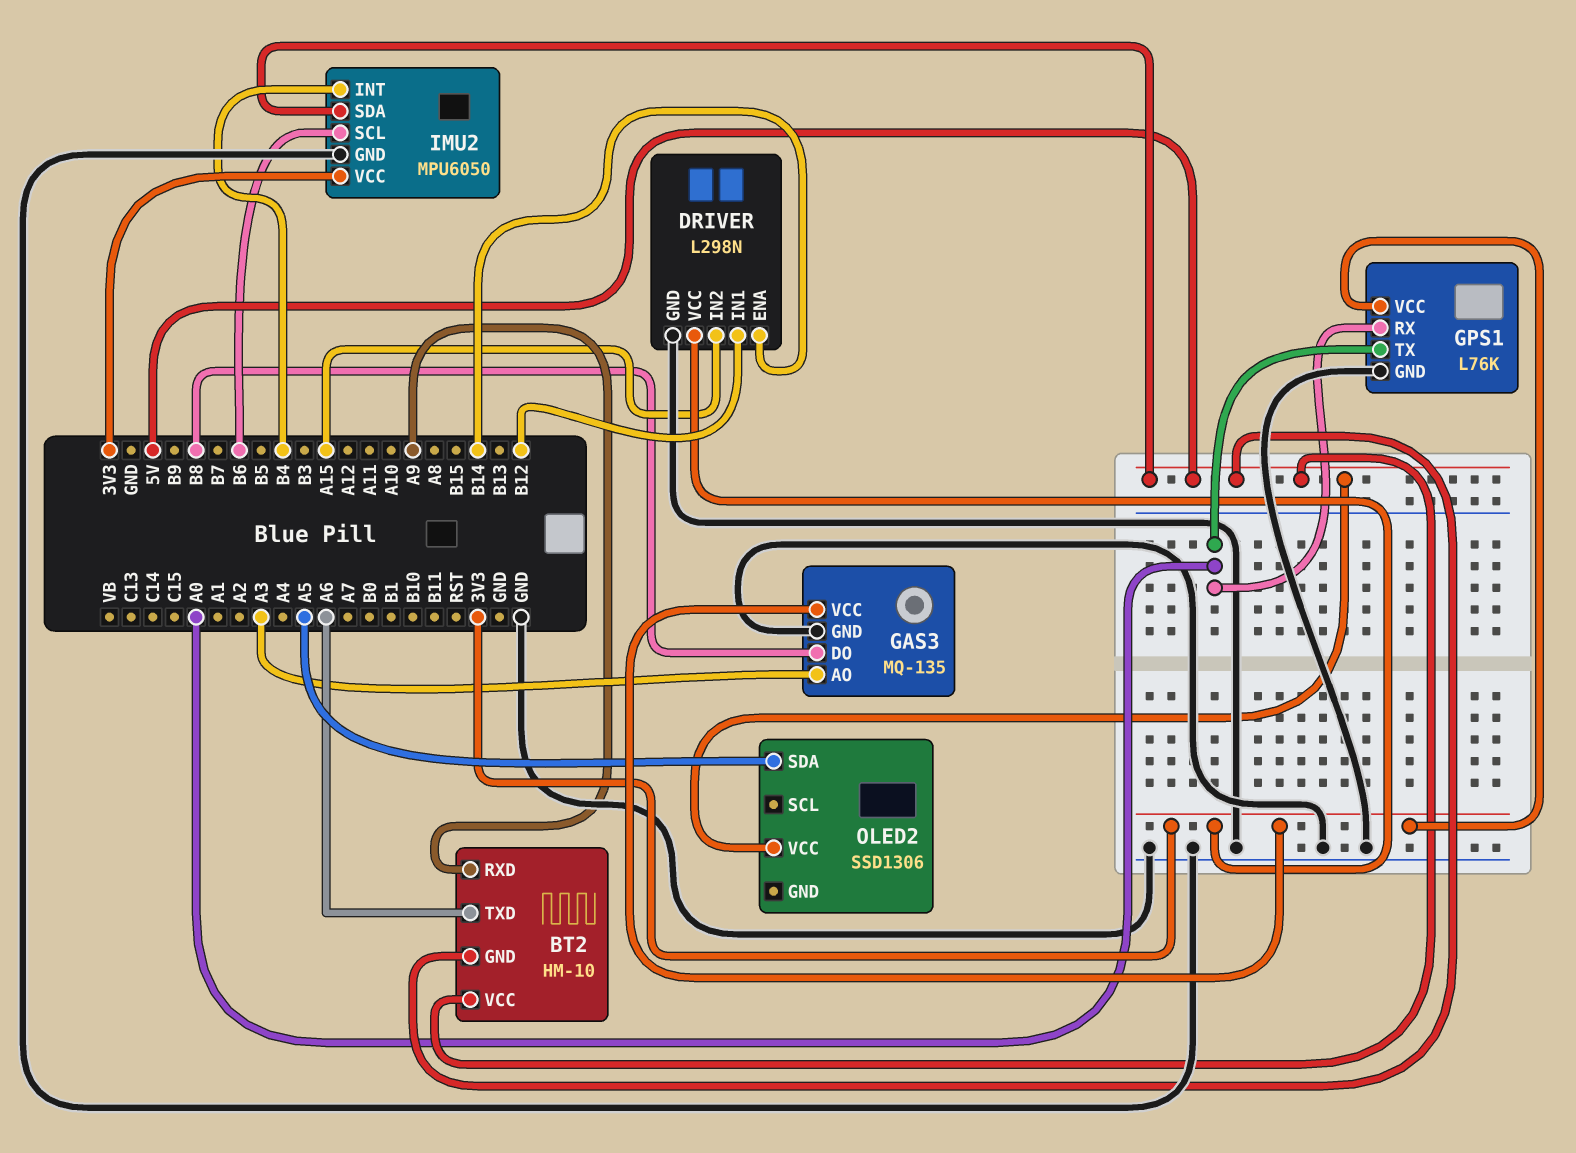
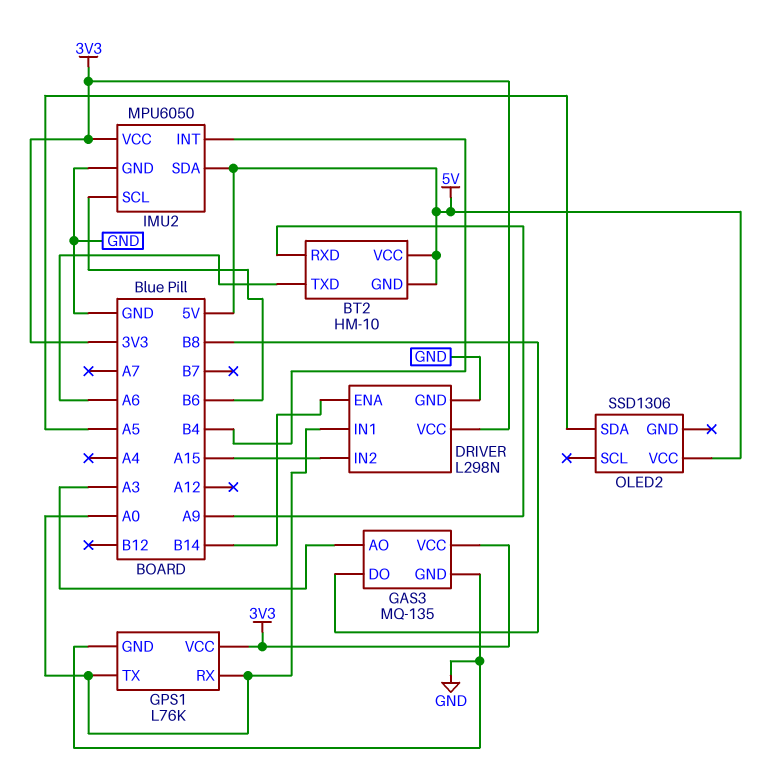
DRIVER pin IN1: B12 -> A0

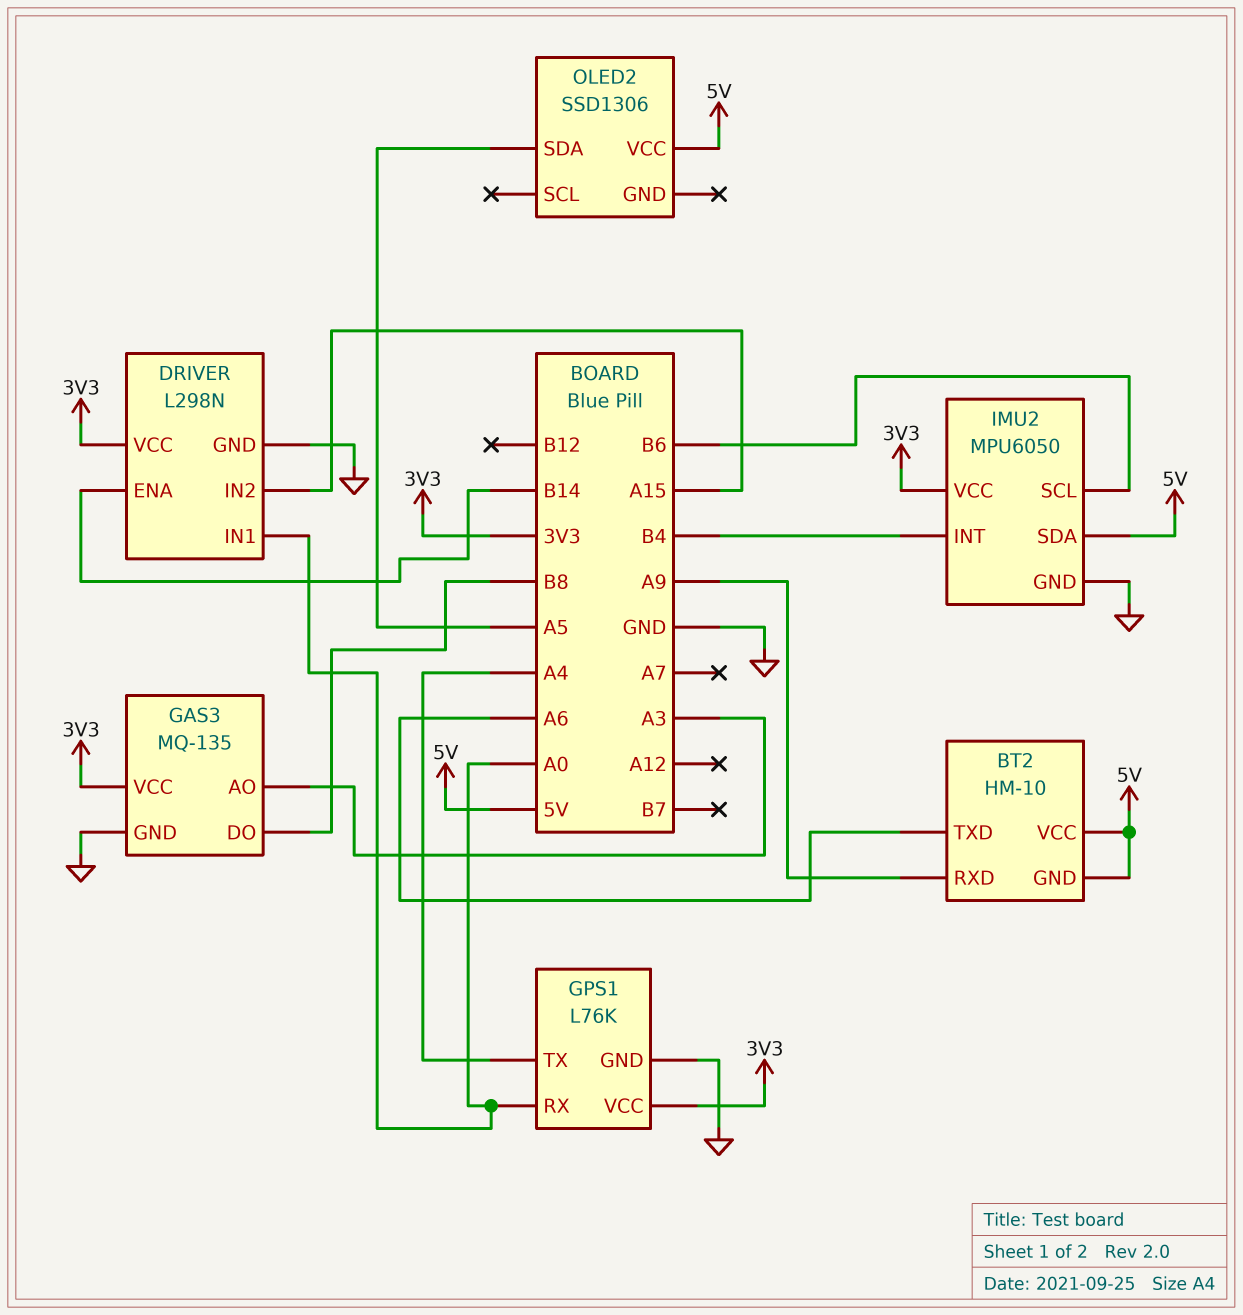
GPS1 pin TX: A0 -> A4

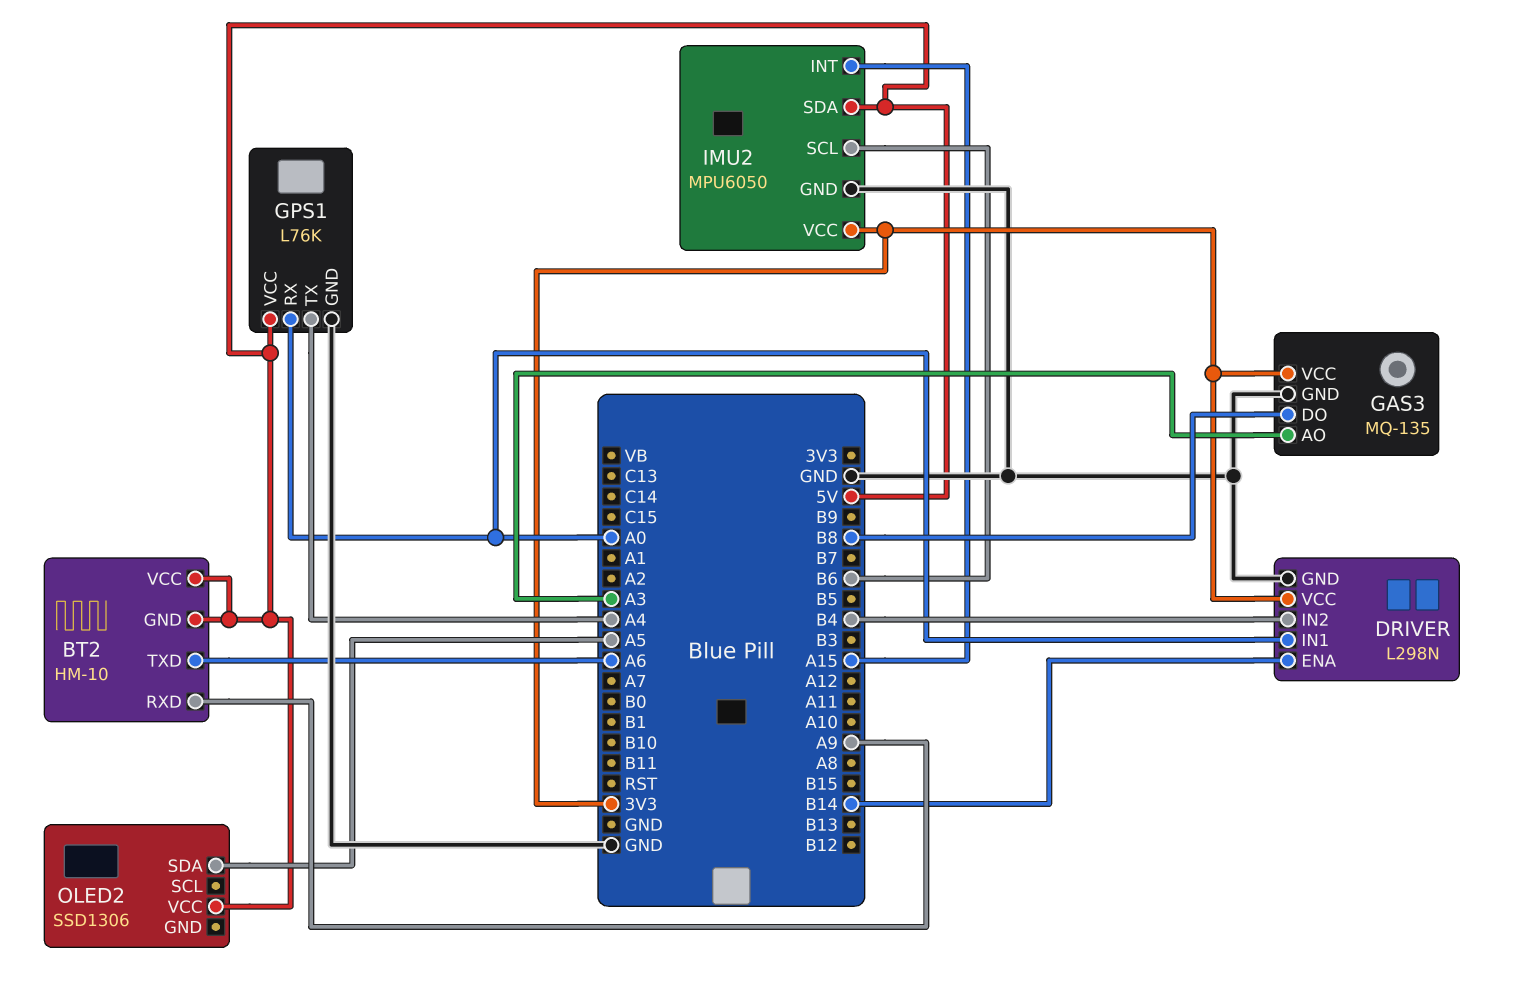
DRIVER pin IN2: A15 -> B4
GPS1 pin VCC: 3V3 -> 5V
IMU2 pin INT: B4 -> A15

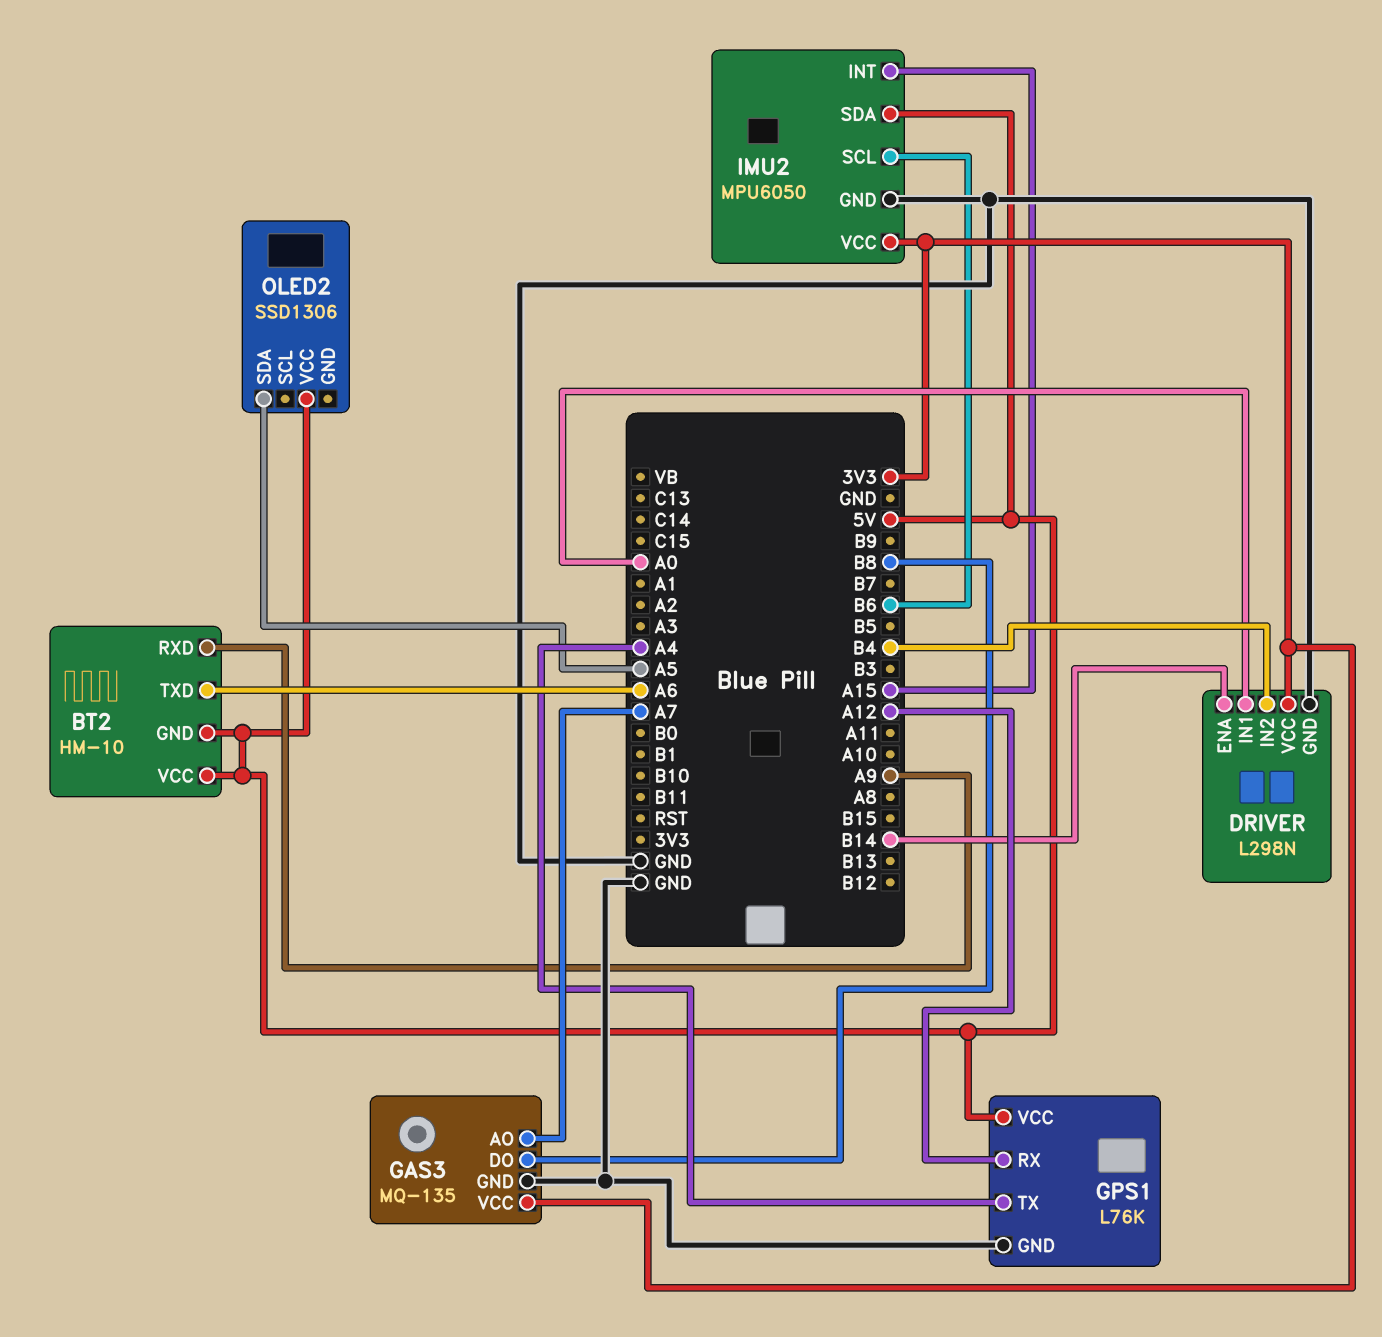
GAS3 pin AO: A3 -> A7
GPS1 pin RX: A0 -> A12

